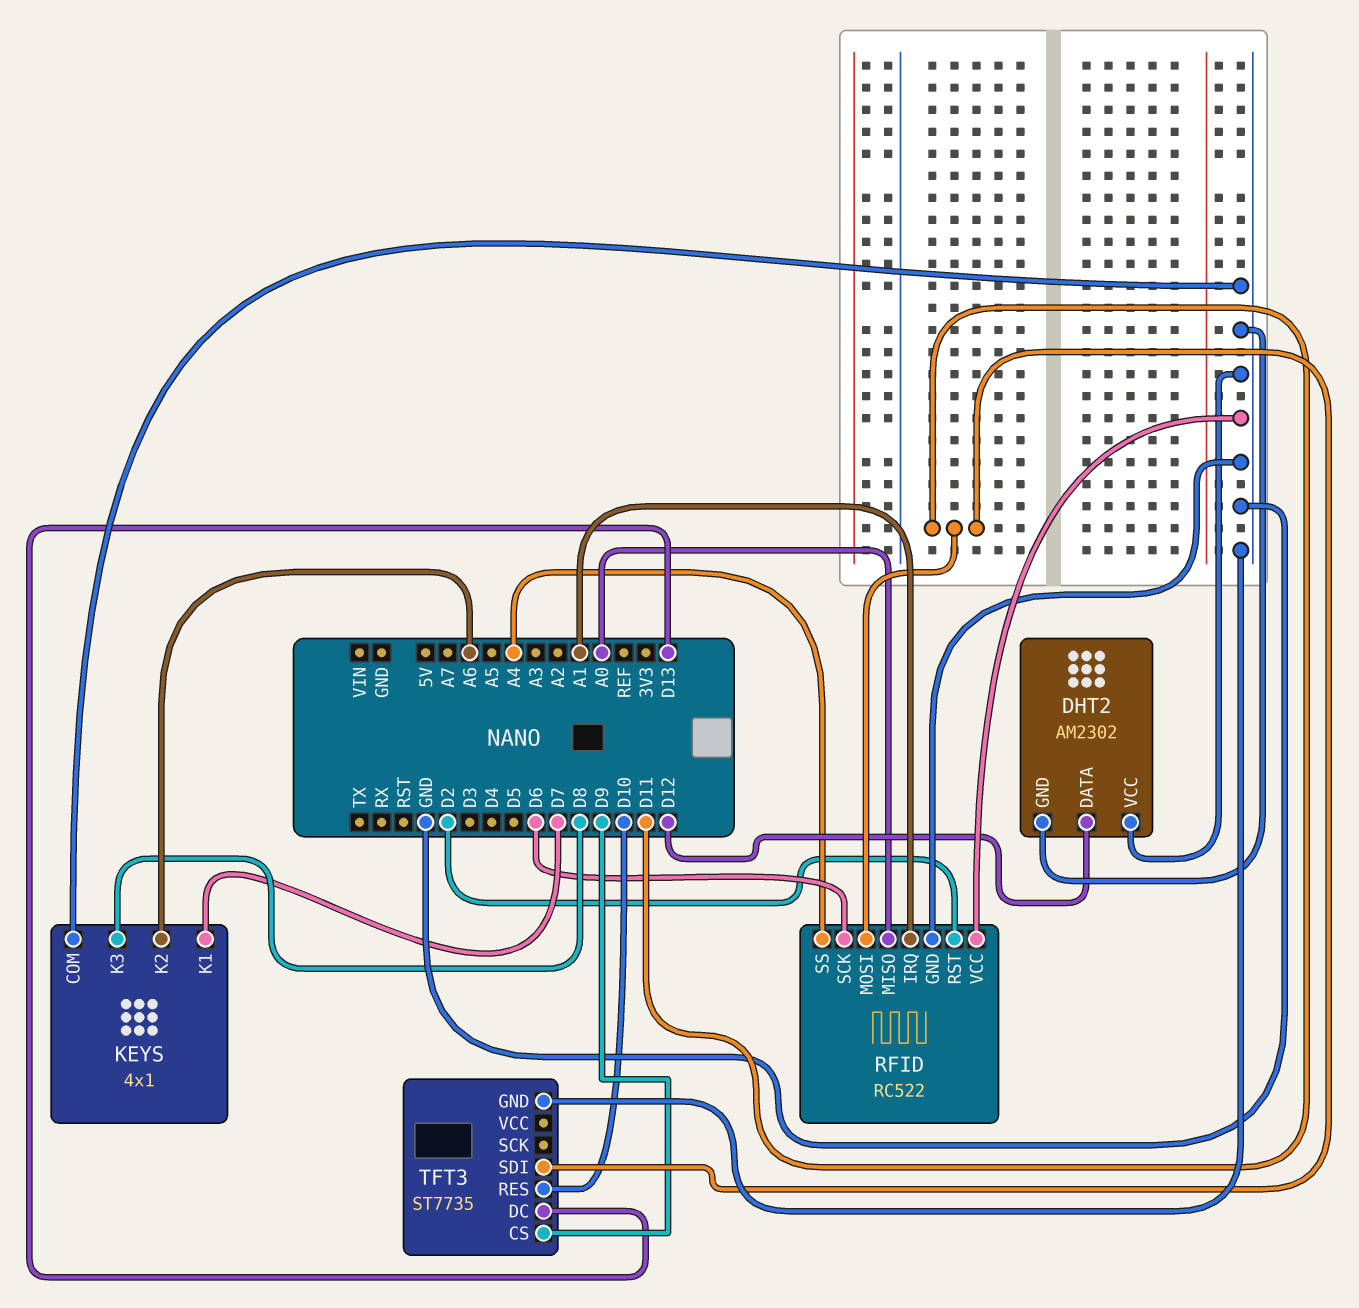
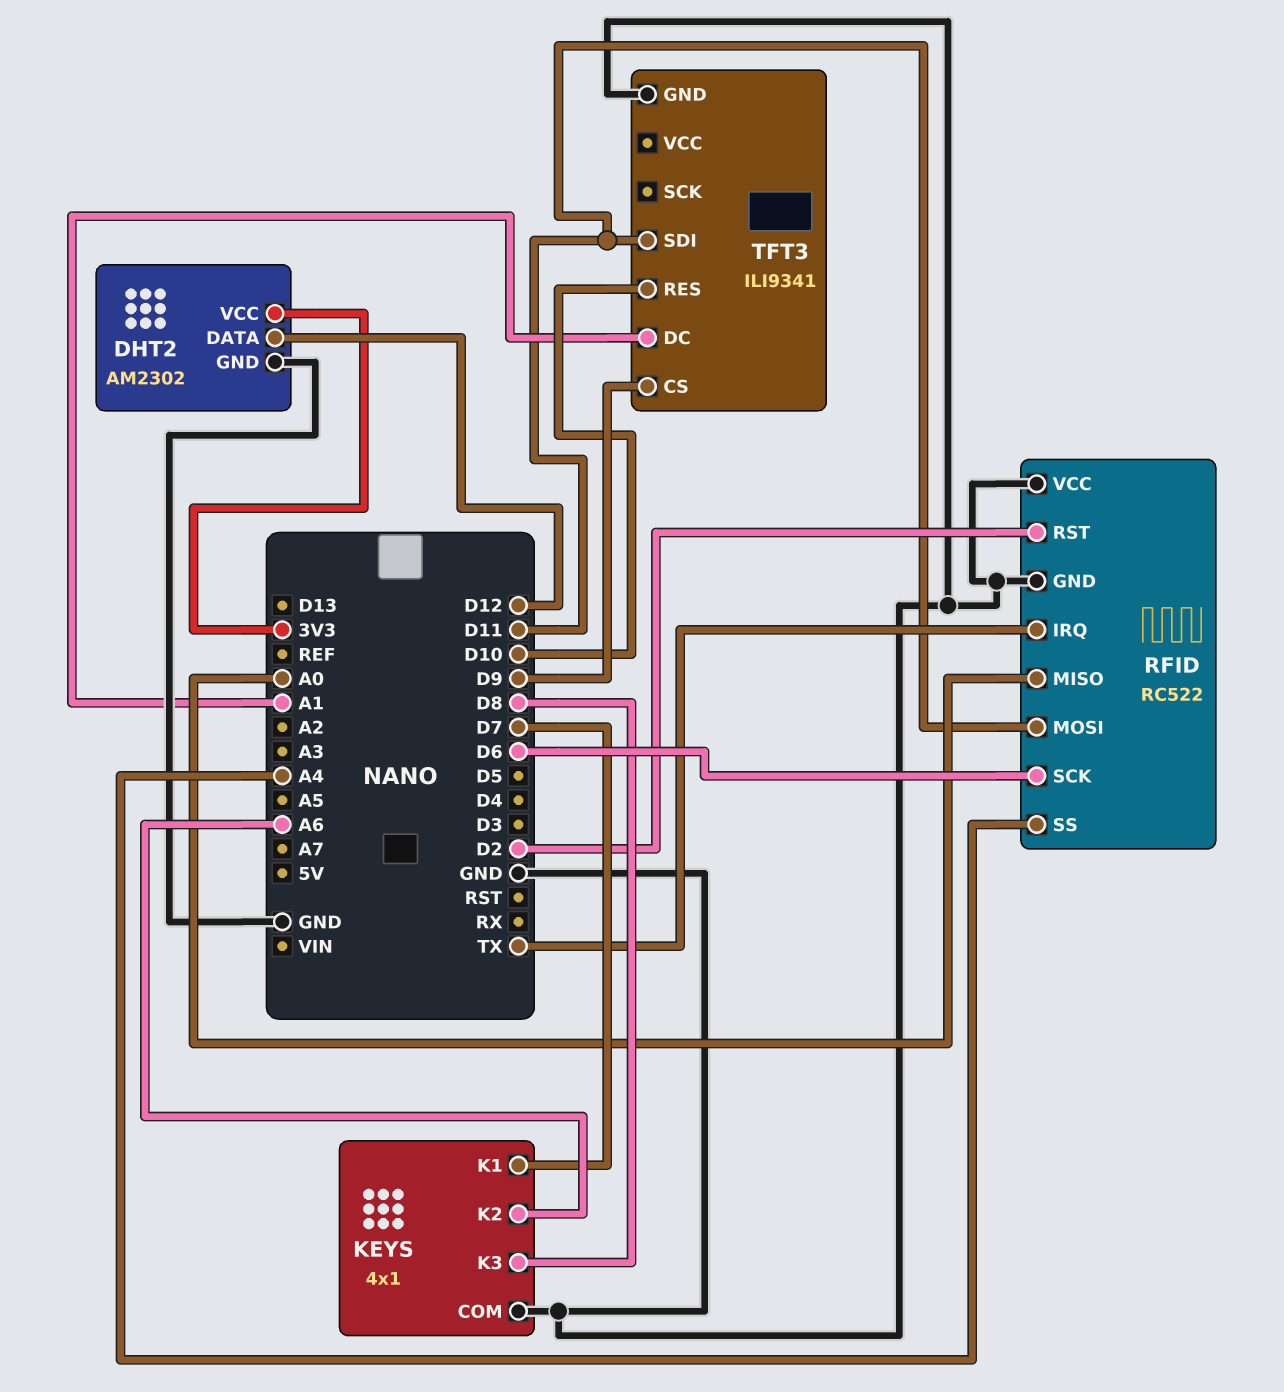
DHT2 pin VCC: GND -> 3V3
RFID pin IRQ: A1 -> TX
TFT3: ST7735 -> ILI9341
TFT3 pin DC: D13 -> A1

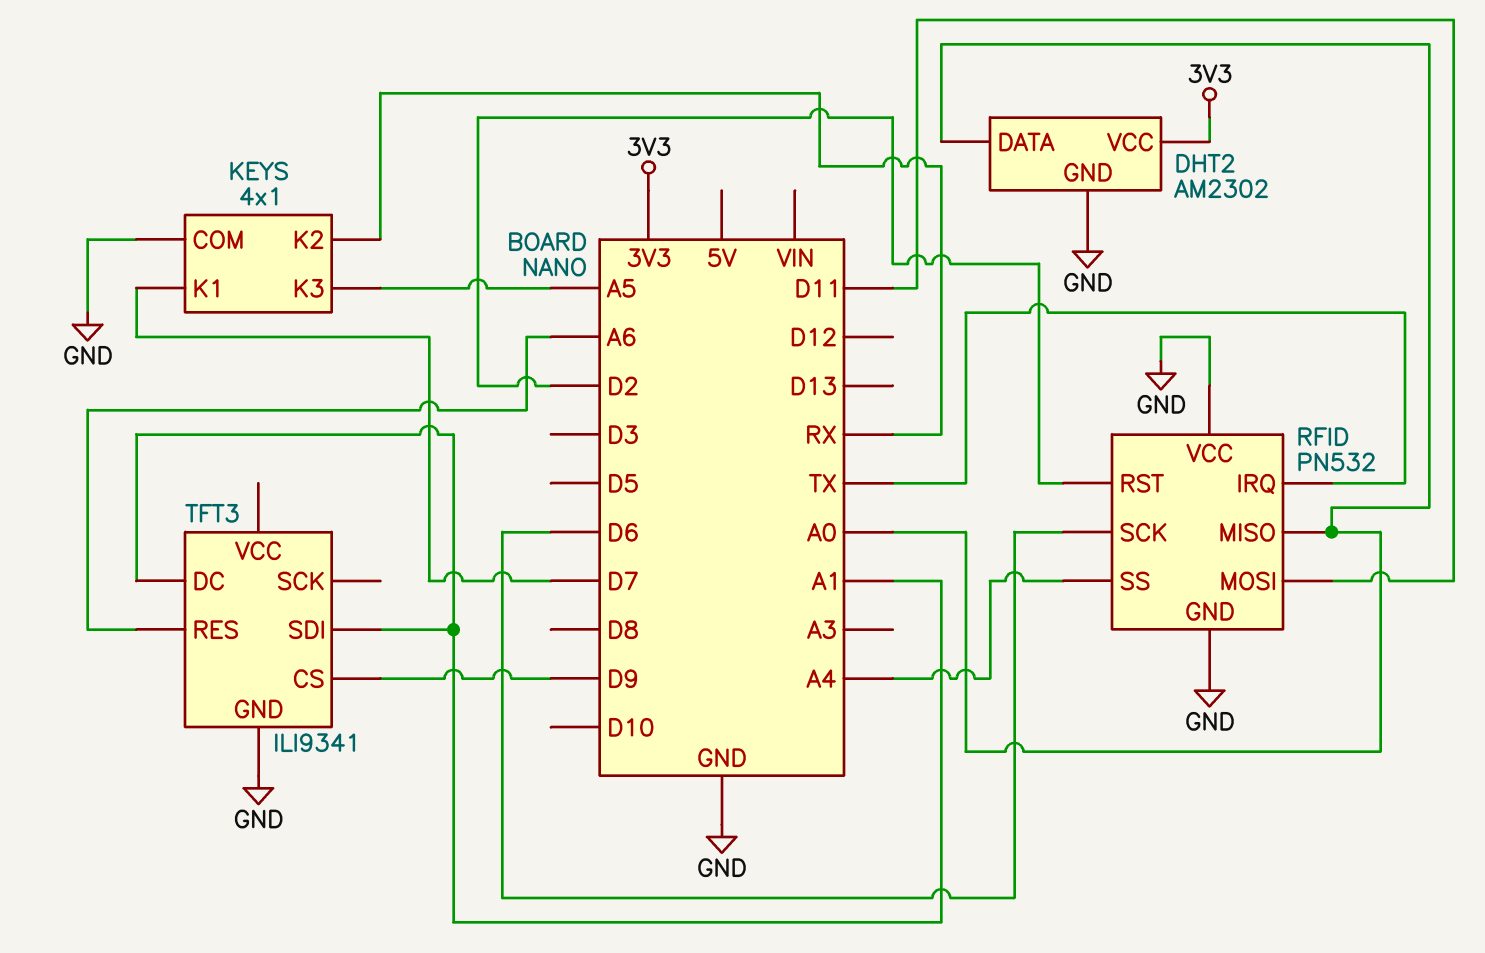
DHT2 pin DATA: D12 -> A0
KEYS pin K2: A6 -> RX
KEYS pin K3: D8 -> A5
RFID: RC522 -> PN532
TFT3 pin RES: D10 -> A6
TFT3 pin SDI: D11 -> A1

